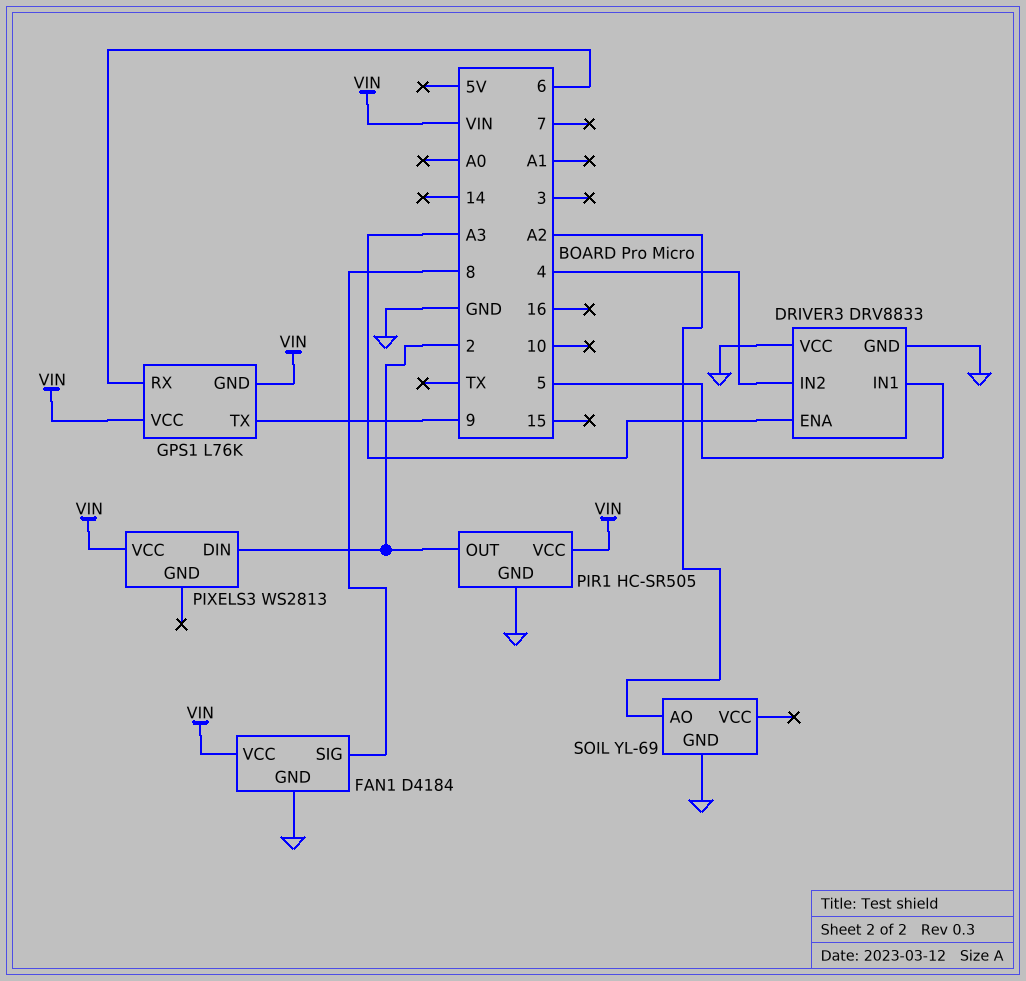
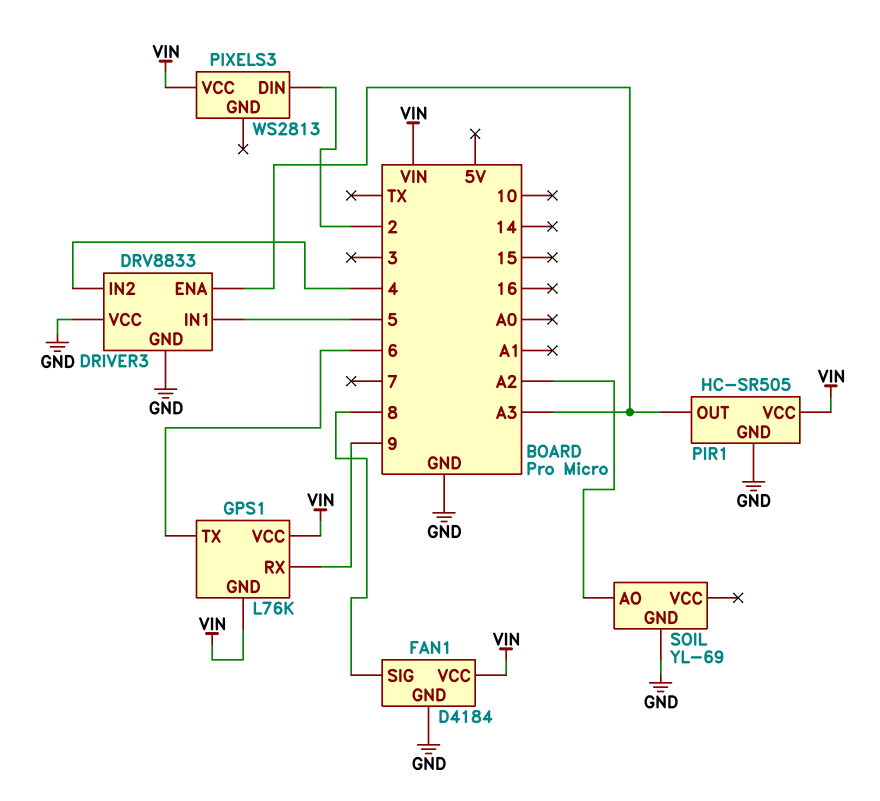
GPS1 pin RX: 6 -> 9
GPS1 pin TX: 9 -> 6
PIR1 pin OUT: 2 -> A3

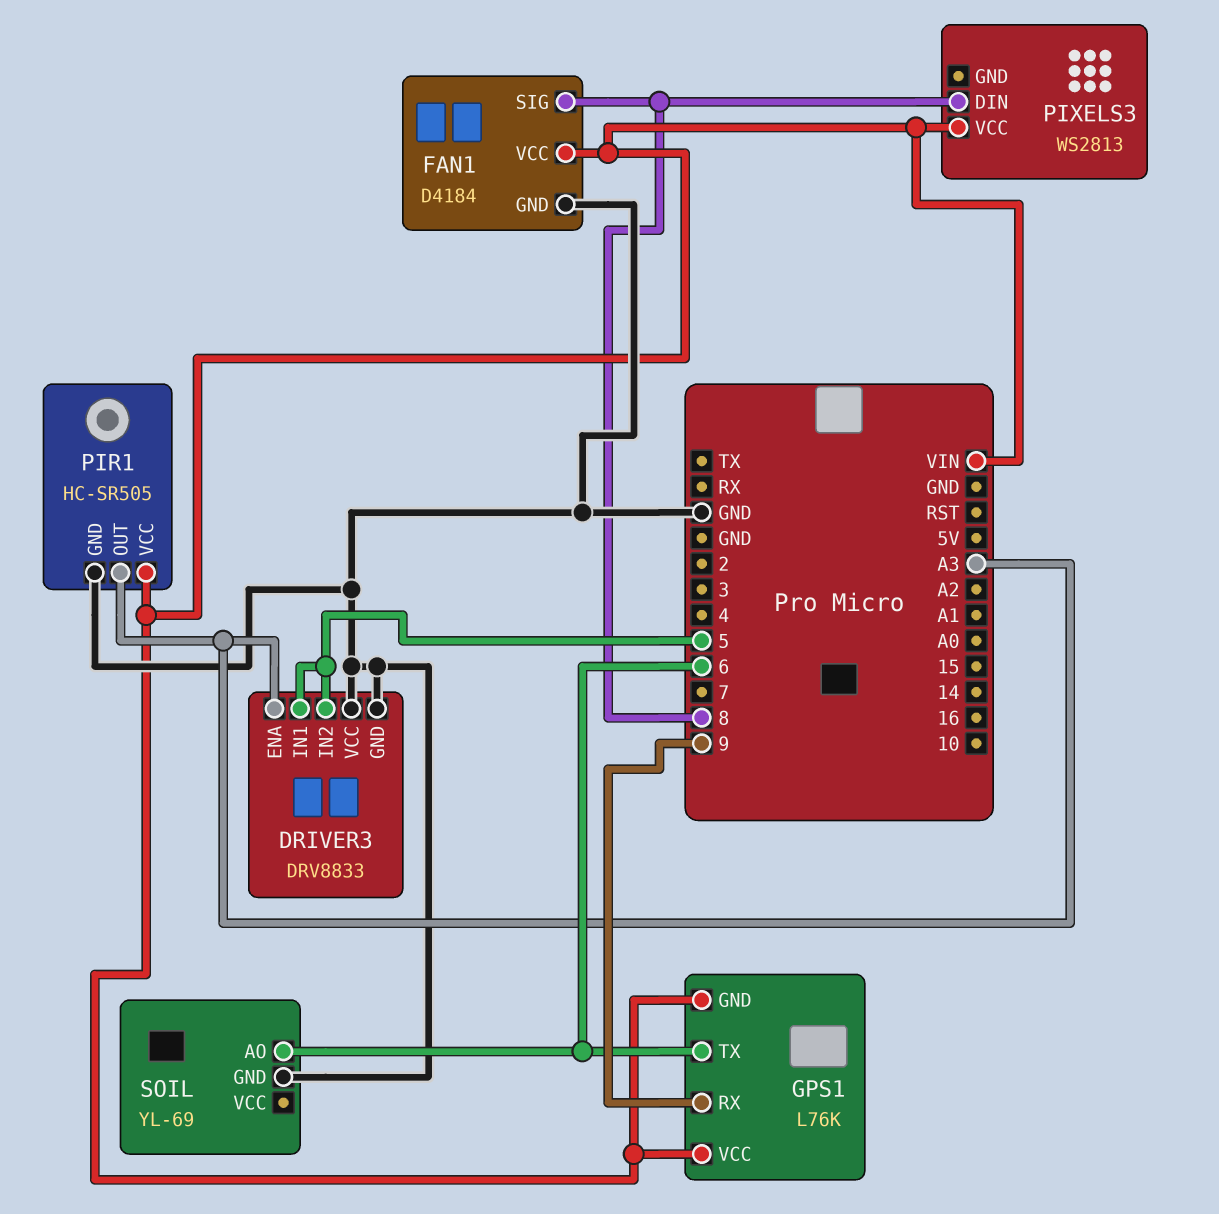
DRIVER3 pin IN2: 4 -> 5
PIXELS3 pin DIN: 2 -> 8
SOIL pin AO: A2 -> 6

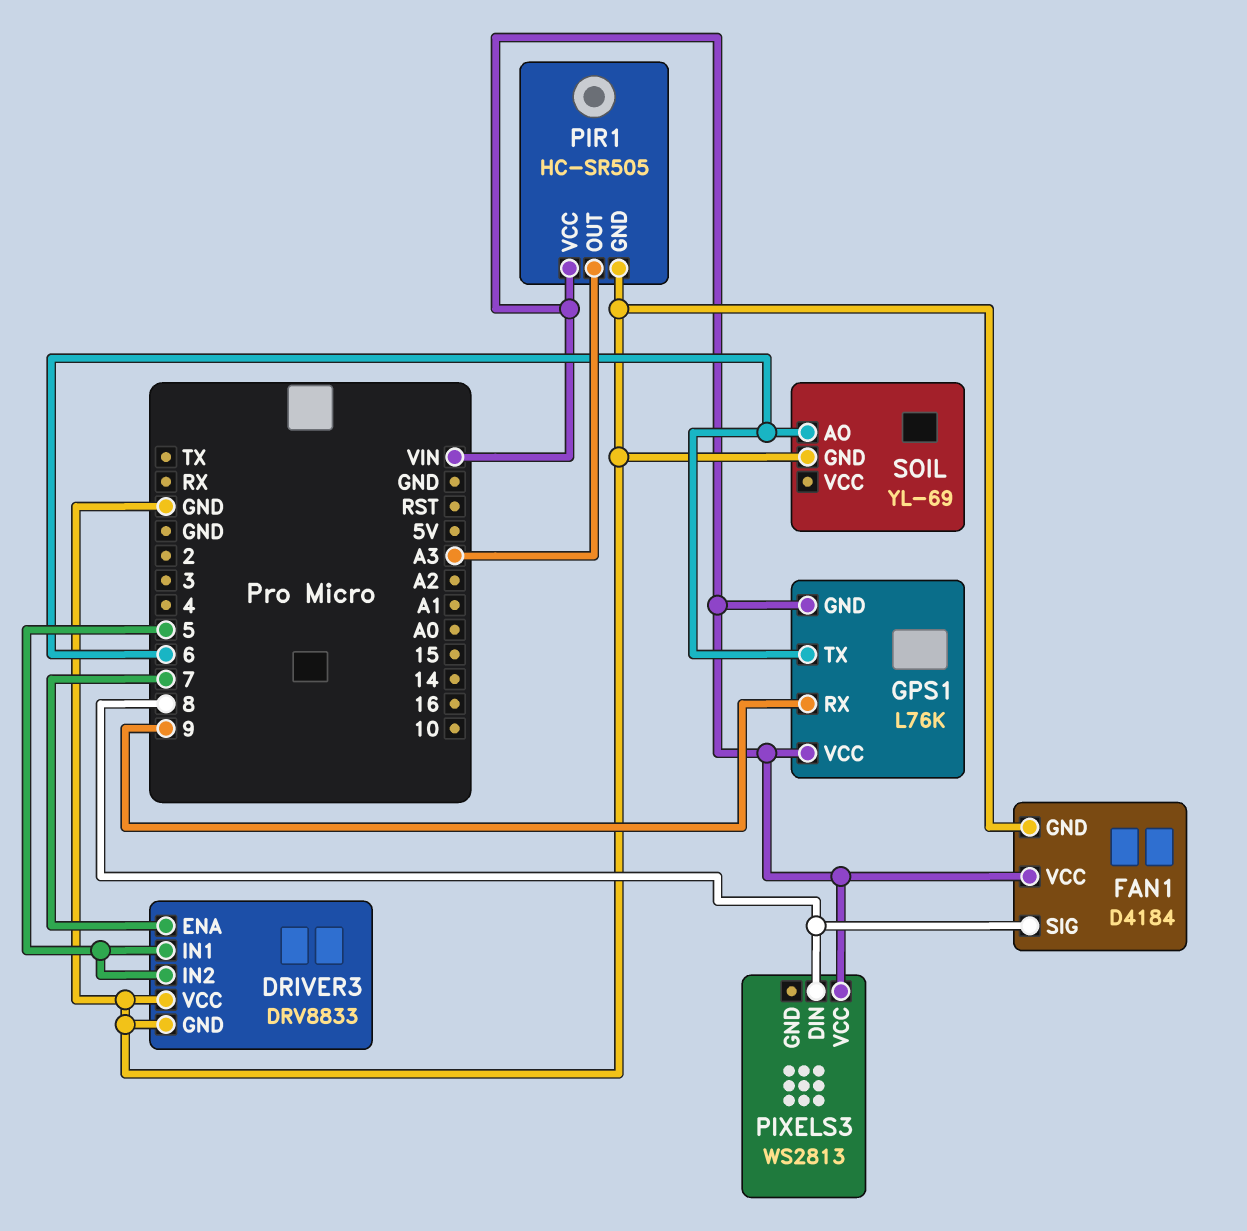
DRIVER3 pin ENA: A3 -> 7

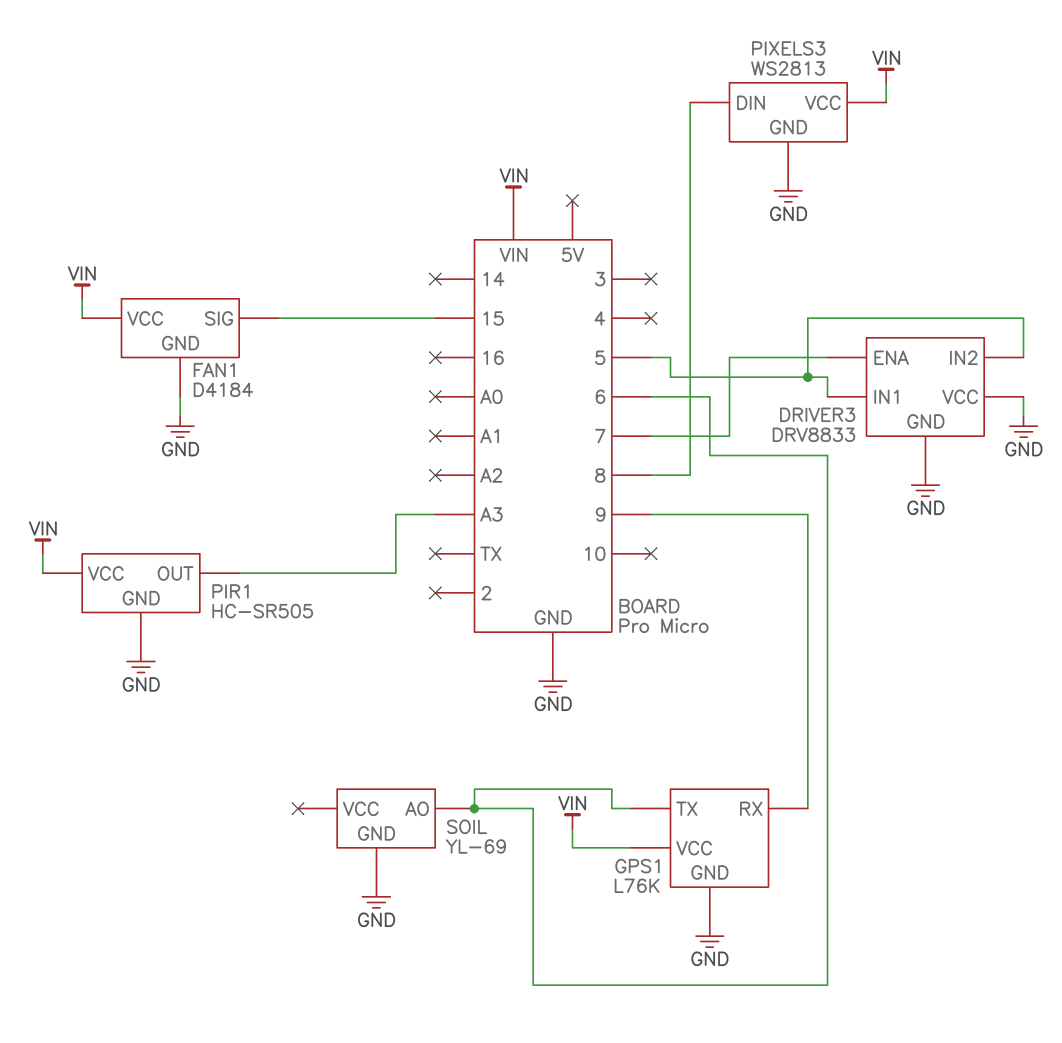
FAN1 pin SIG: 8 -> 15
GPS1 pin GND: VIN -> GND
PIXELS3 pin GND: none -> GND

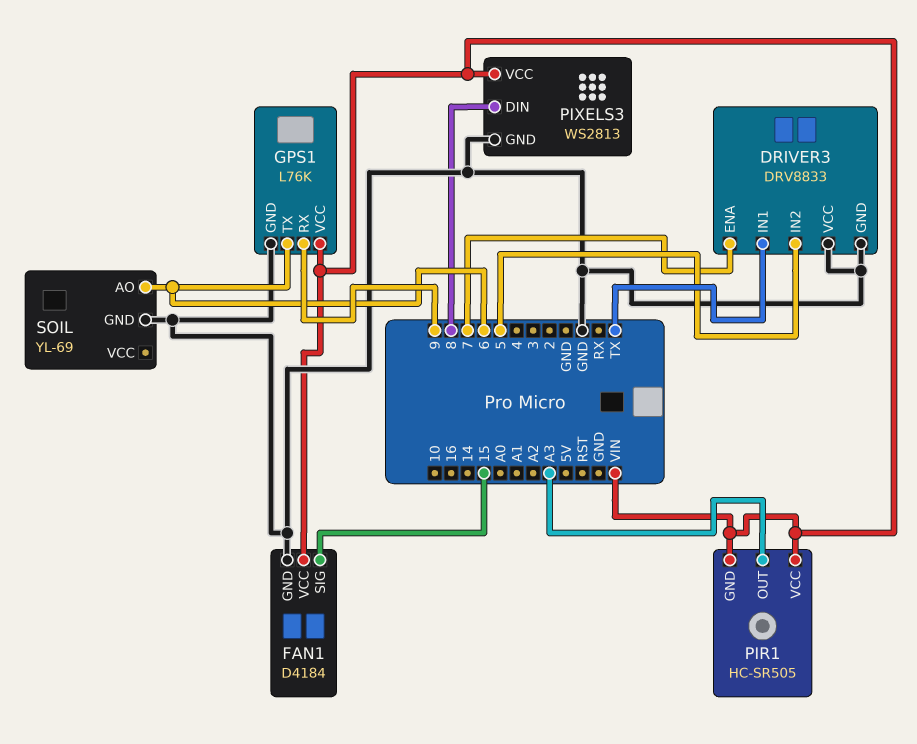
DRIVER3 pin IN1: 5 -> TX
PIR1 pin GND: GND -> VIN

